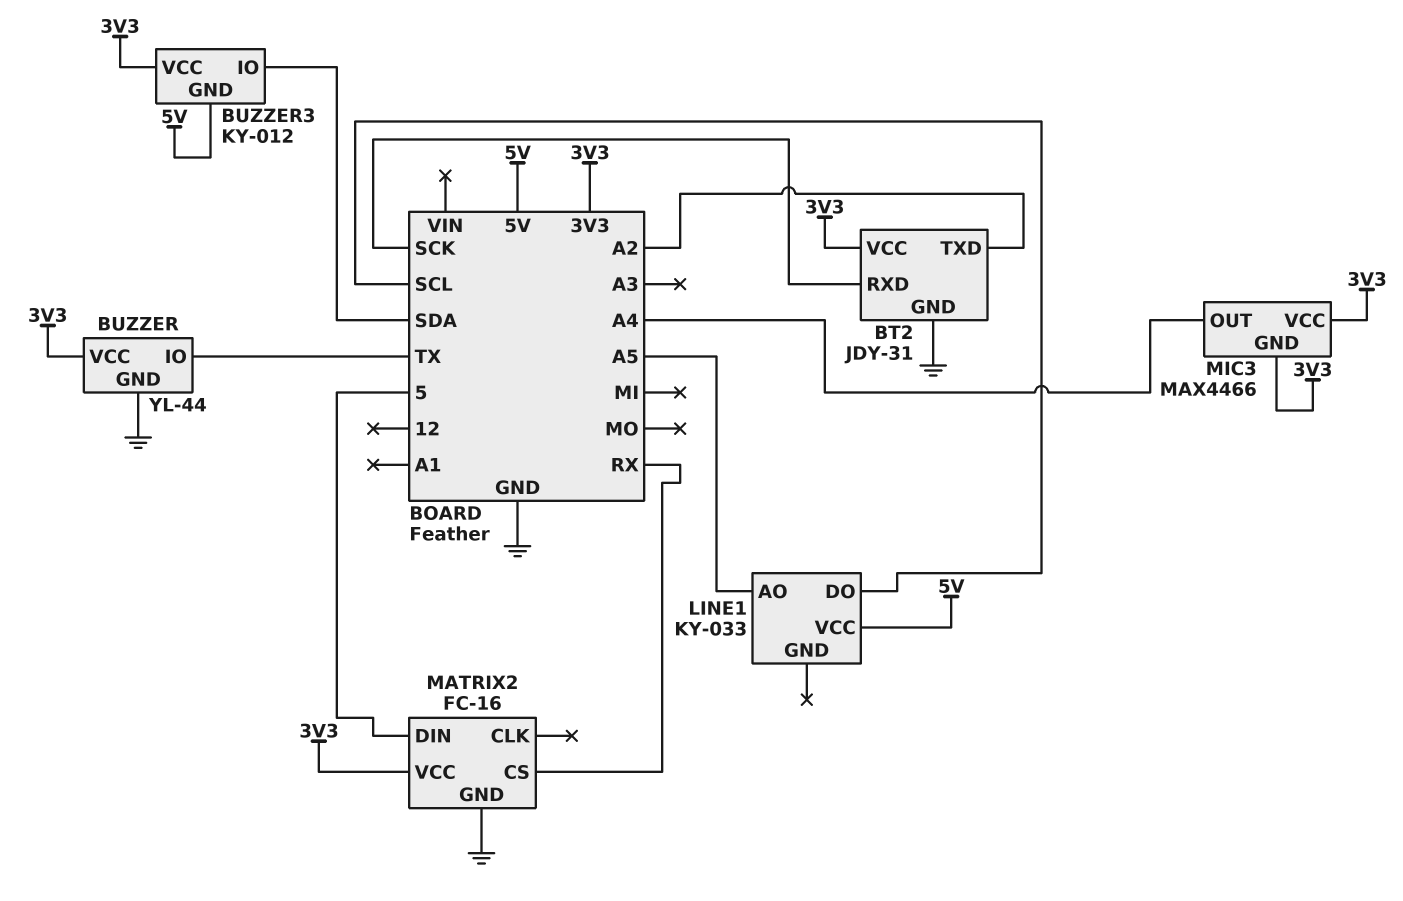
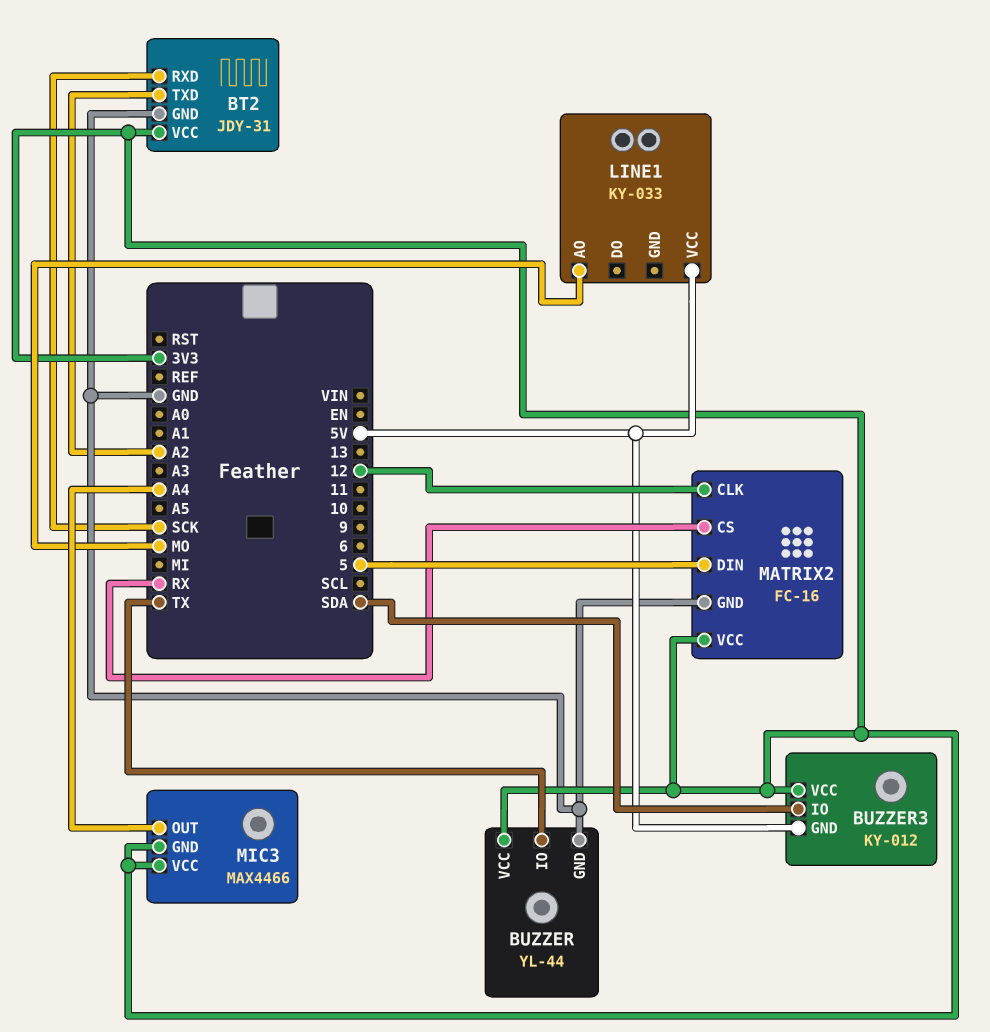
LINE1 pin AO: A5 -> MO
LINE1 pin DO: SCL -> none
MATRIX2 pin CLK: none -> 12

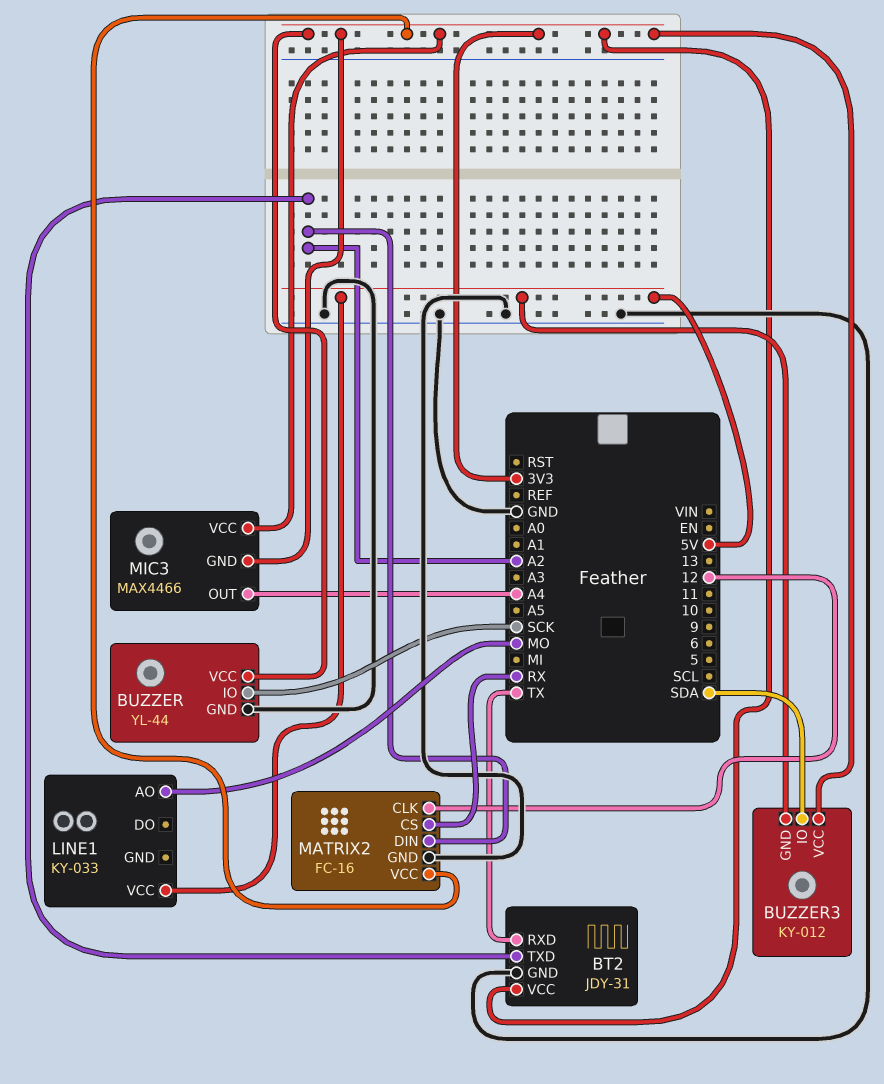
BT2 pin RXD: SCK -> TX
BUZZER pin IO: TX -> SCK
MATRIX2 pin DIN: 5 -> A2

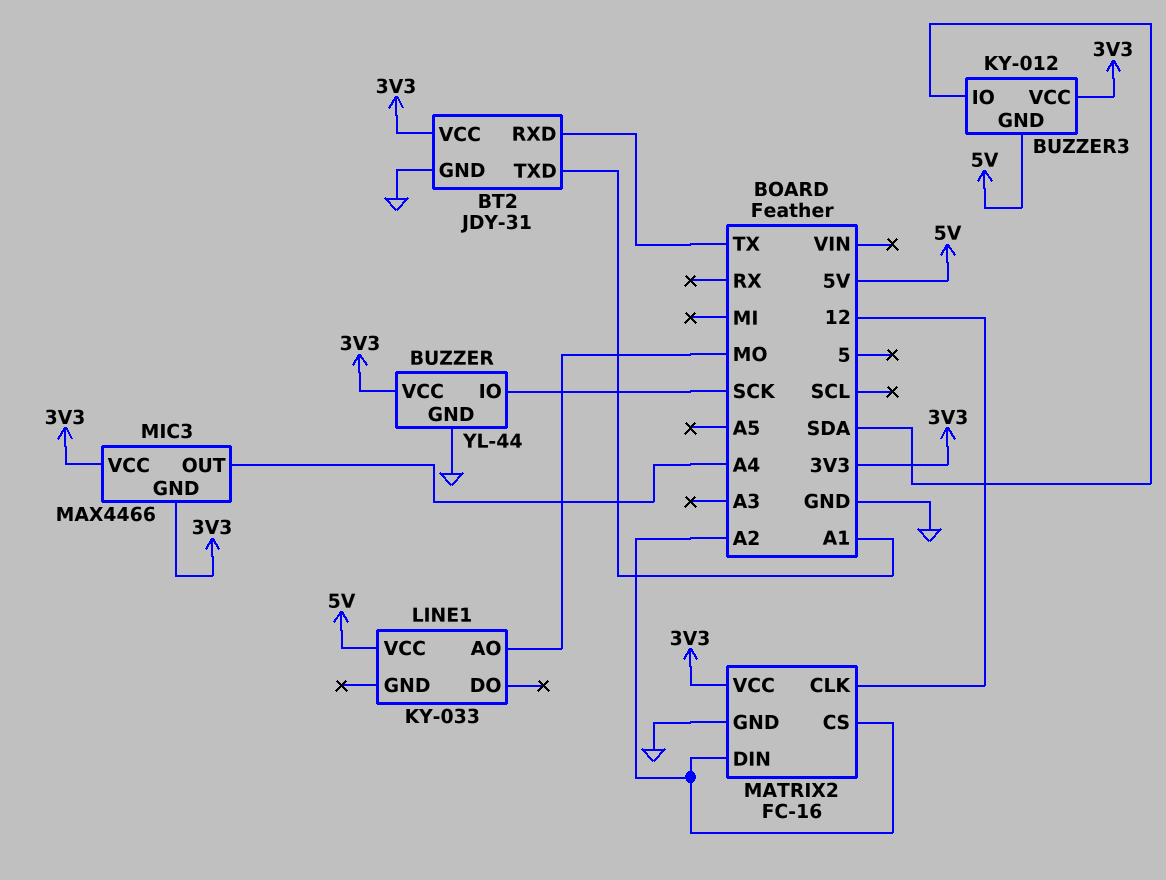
BT2 pin TXD: A2 -> A1
MATRIX2 pin CS: RX -> A2

